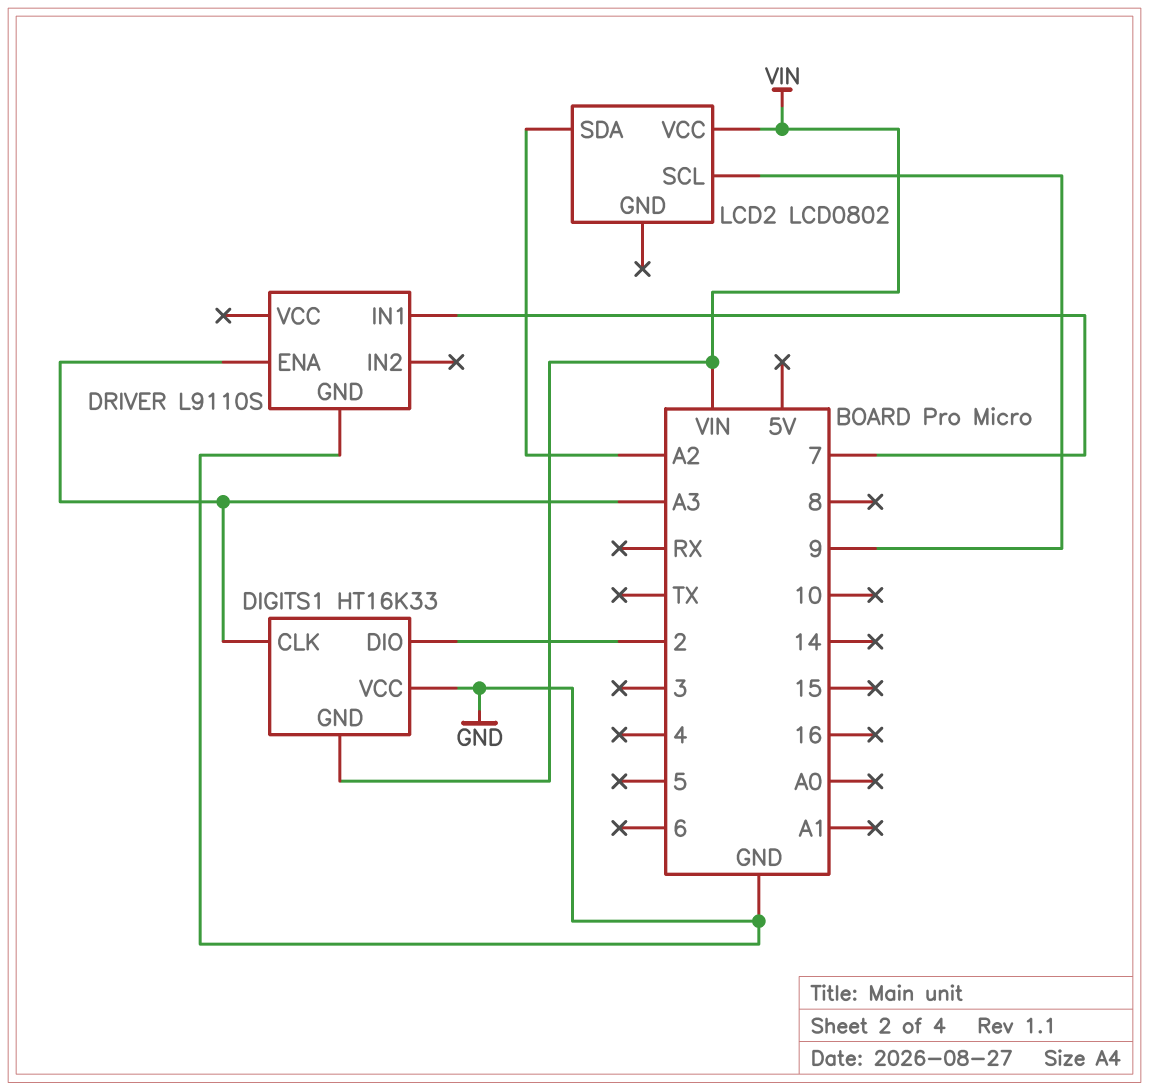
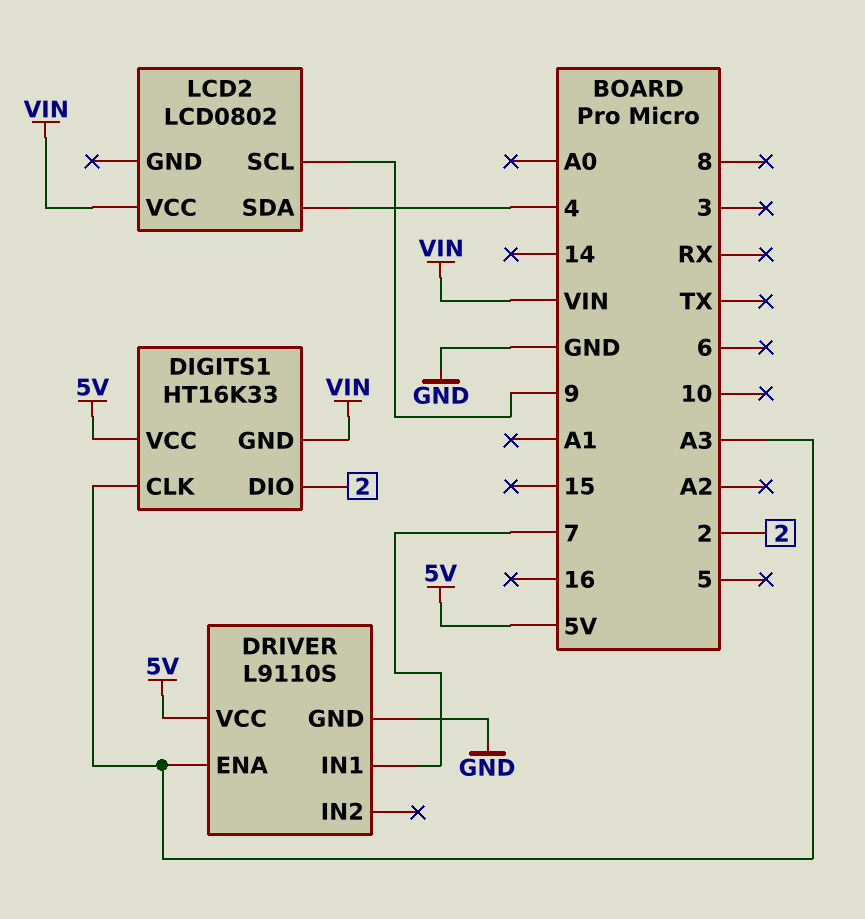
DIGITS1 pin VCC: GND -> 5V
DRIVER pin VCC: none -> 5V
LCD2 pin SDA: A2 -> 4

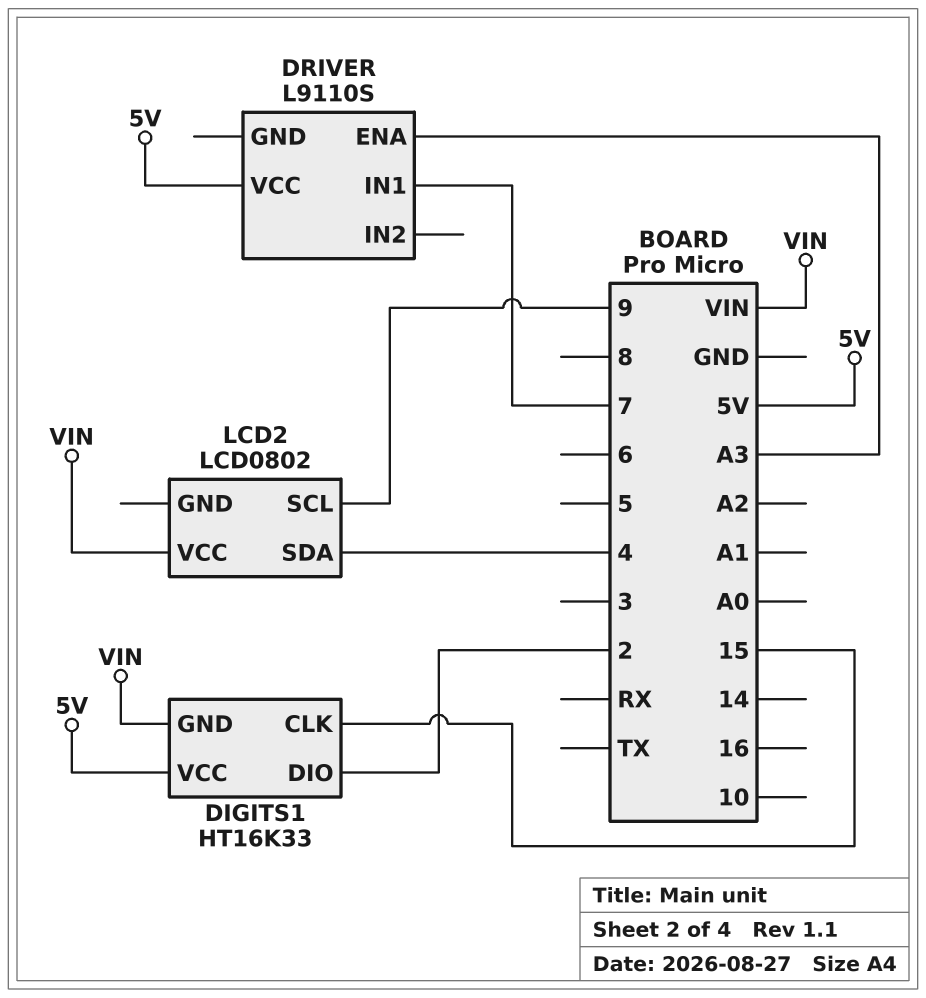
DIGITS1 pin CLK: A3 -> 15
DRIVER pin GND: GND -> none

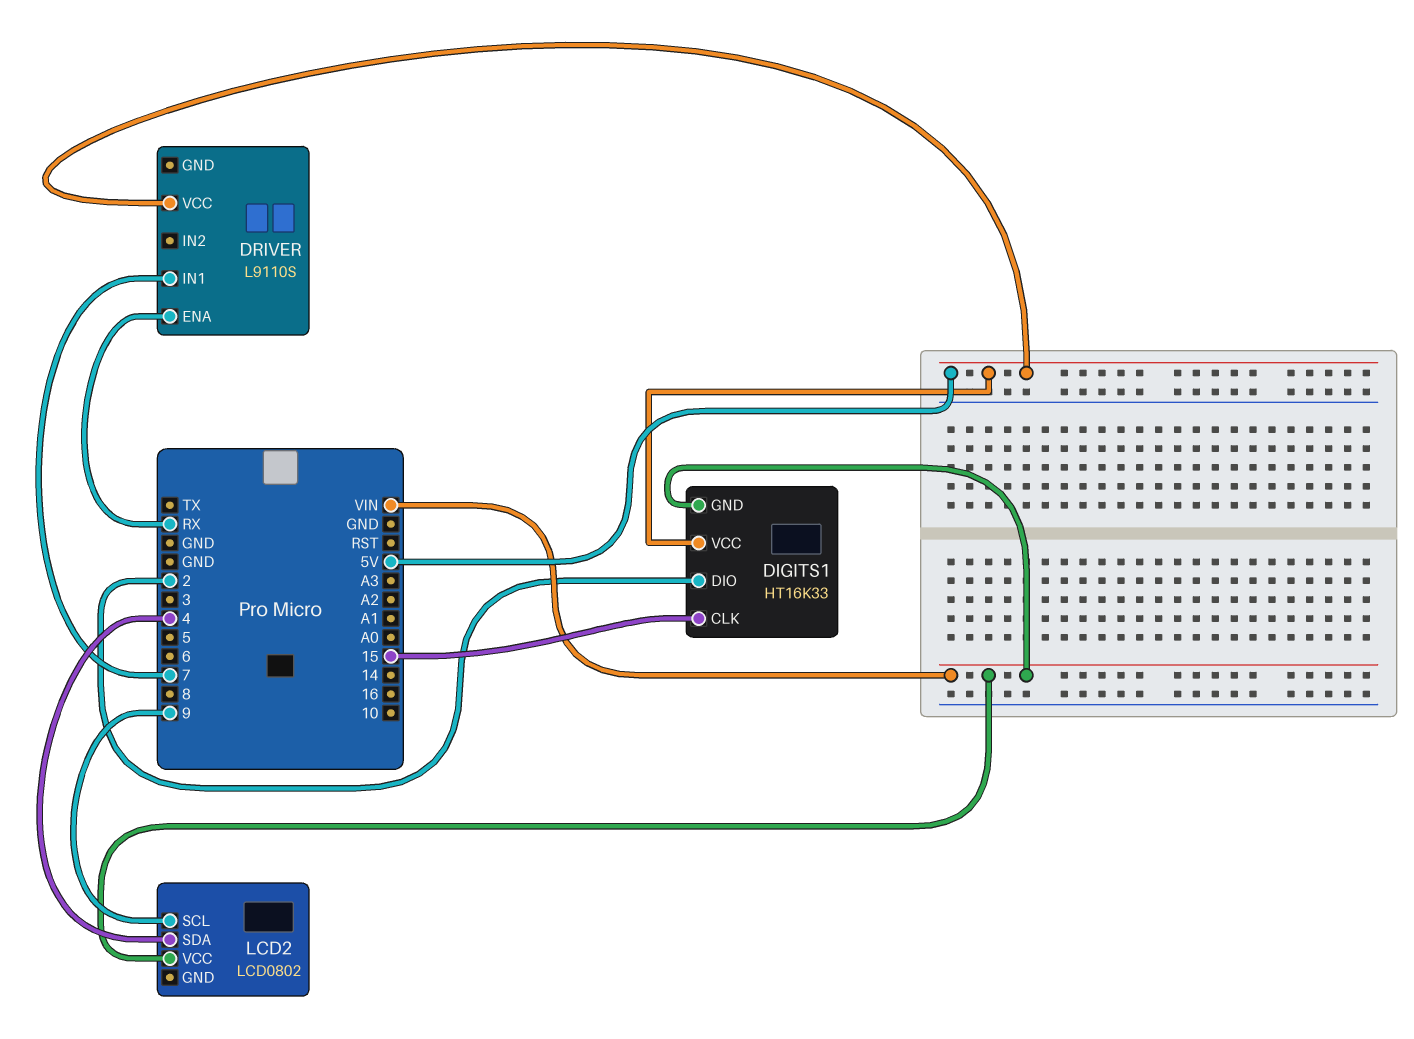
DRIVER pin ENA: A3 -> RX

